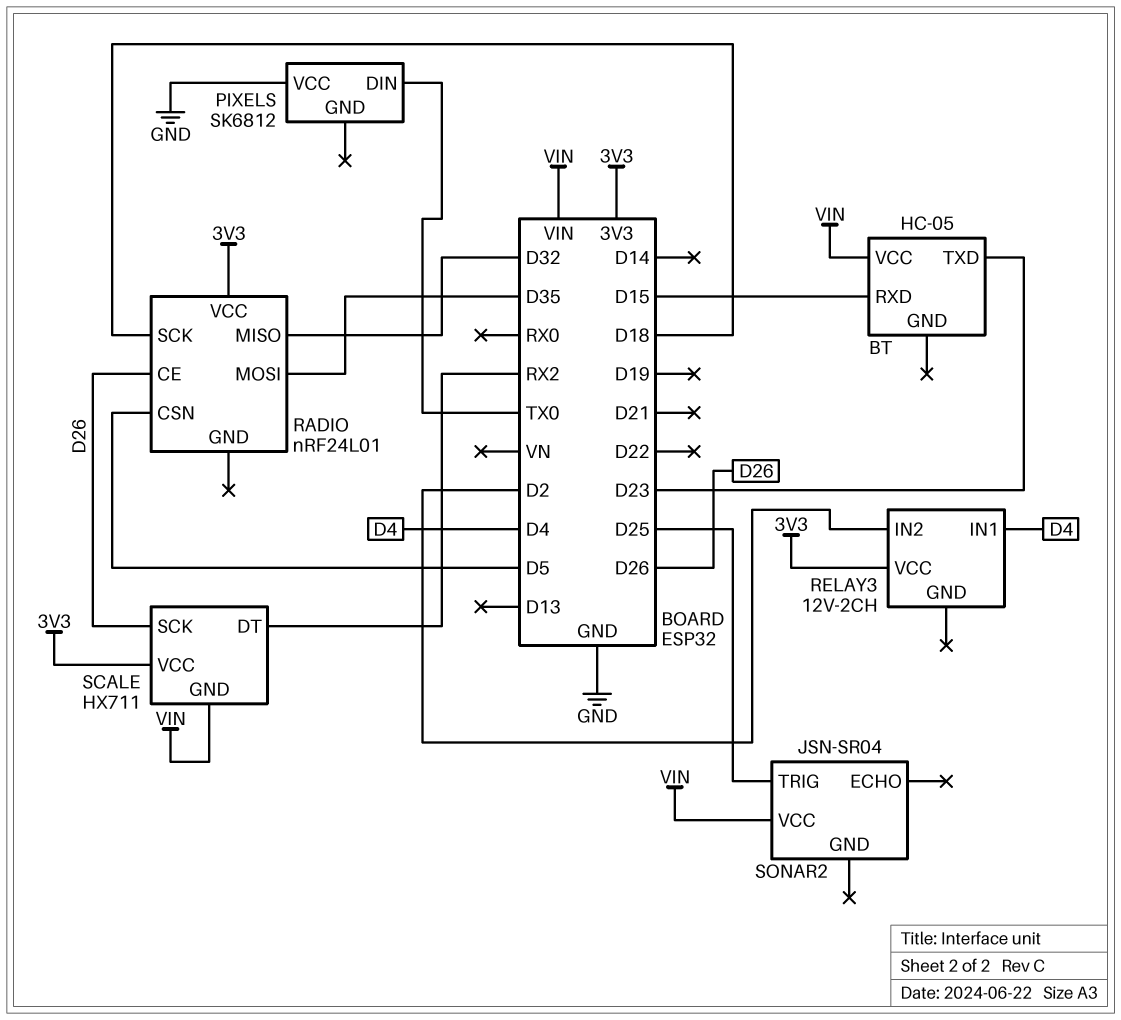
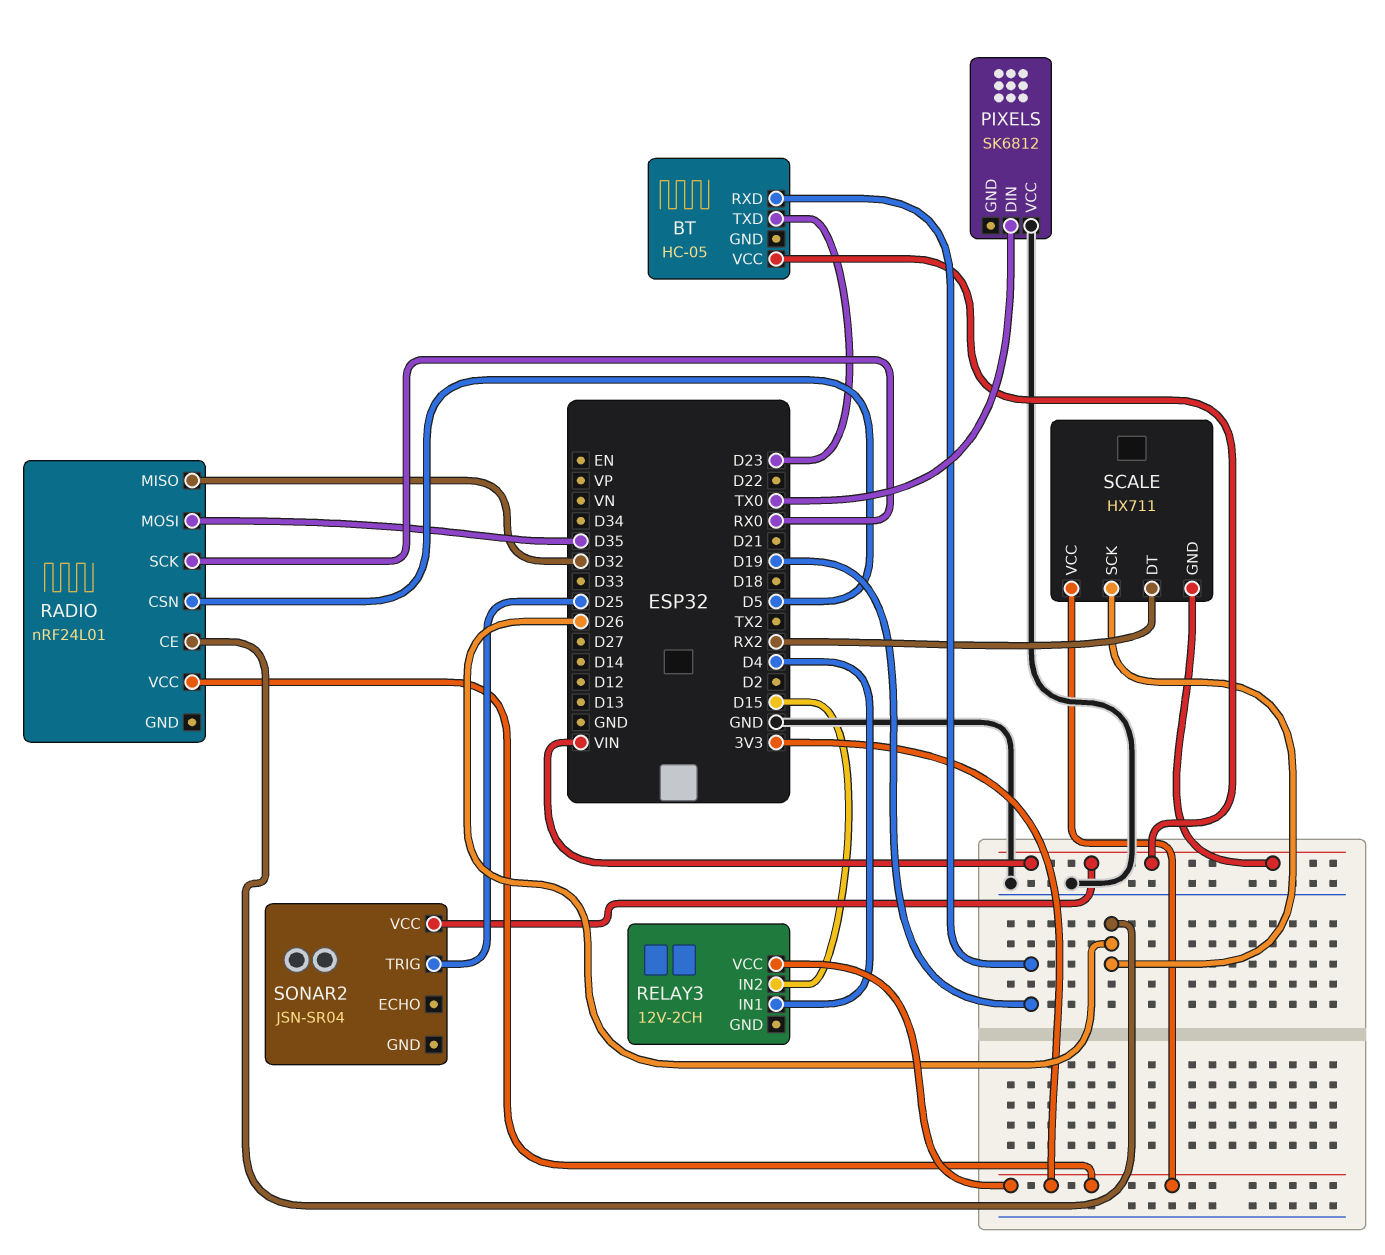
BT pin RXD: D15 -> D19
RADIO pin SCK: D18 -> RX0
RELAY3 pin IN2: D2 -> D15

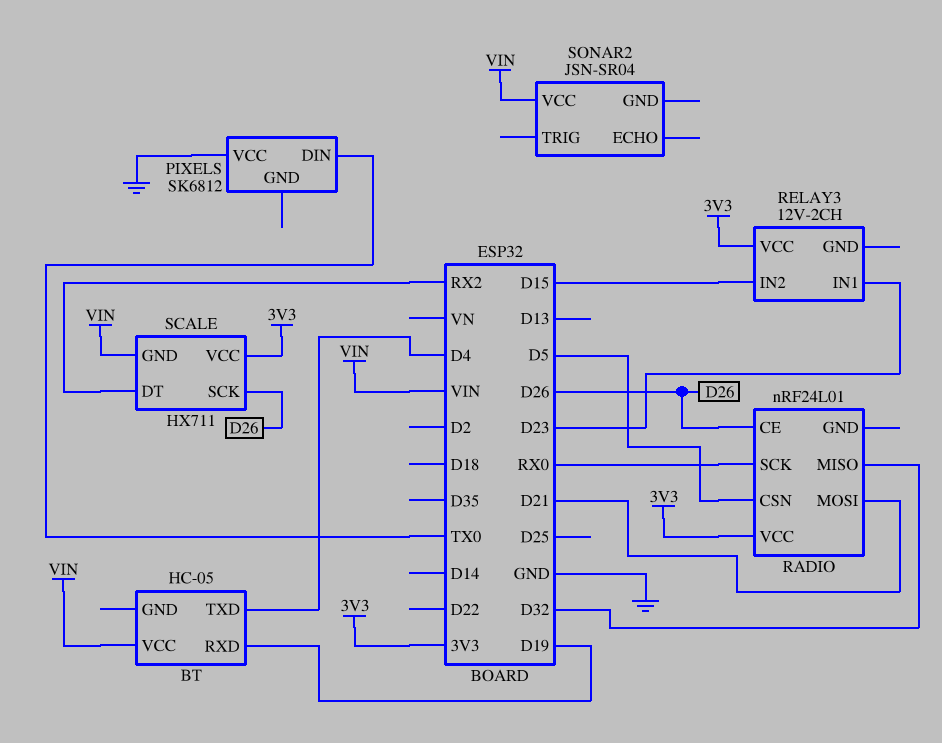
BT pin TXD: D23 -> D4
RADIO pin MOSI: D35 -> D21
RELAY3 pin IN1: D4 -> D23
SONAR2 pin TRIG: D25 -> none

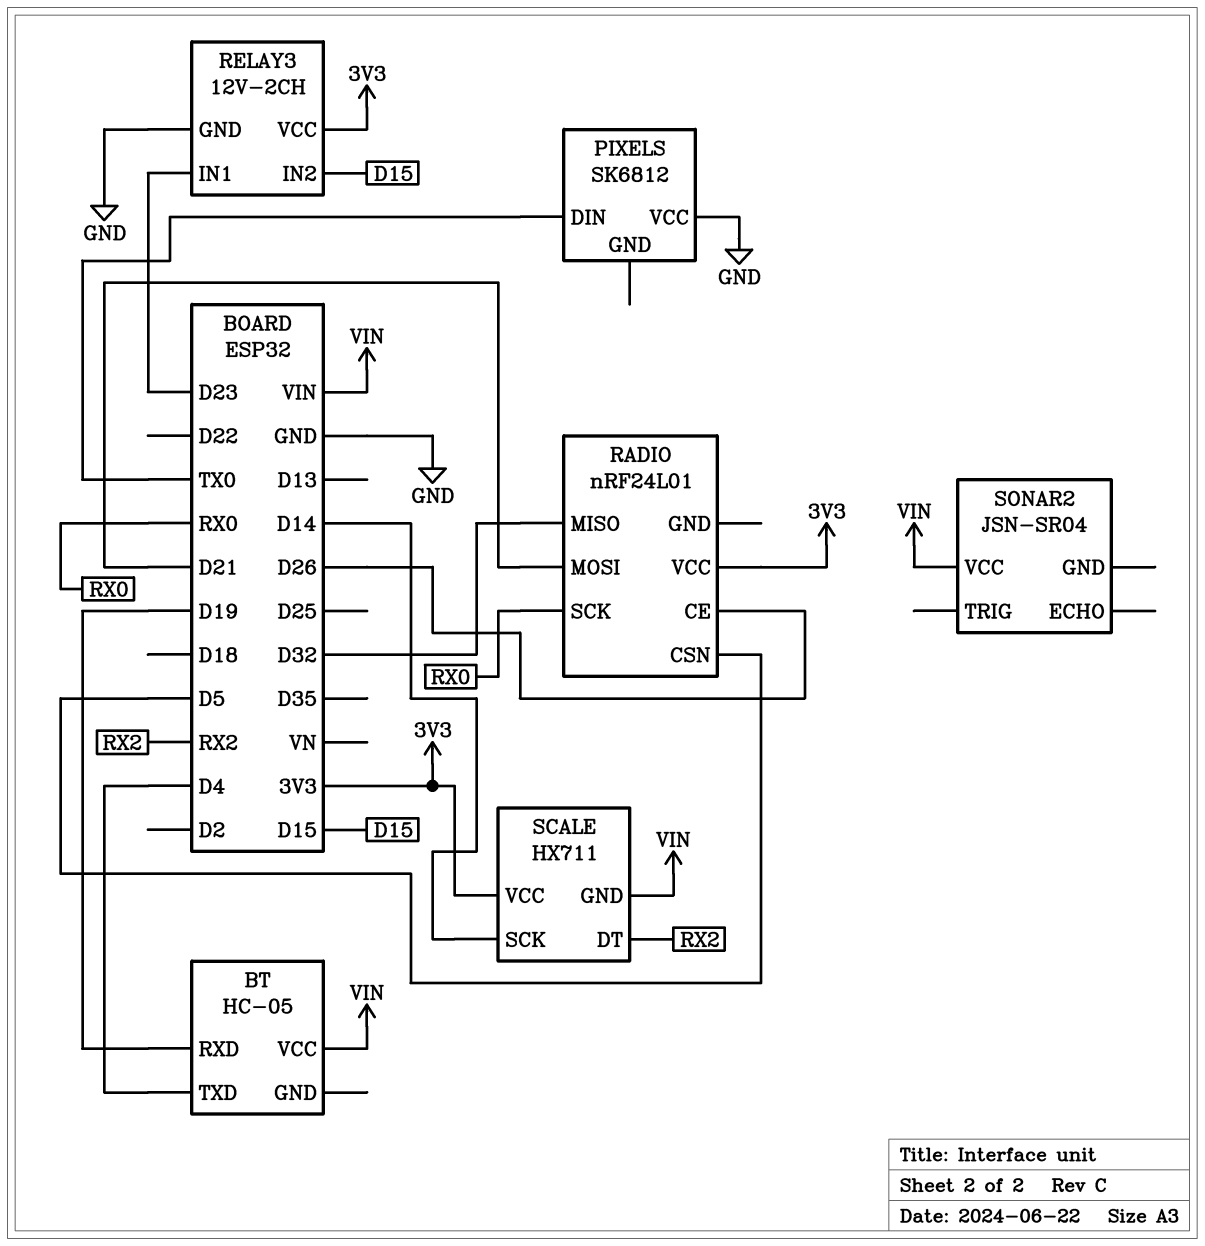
RELAY3 pin GND: none -> GND
SCALE pin SCK: D26 -> D14

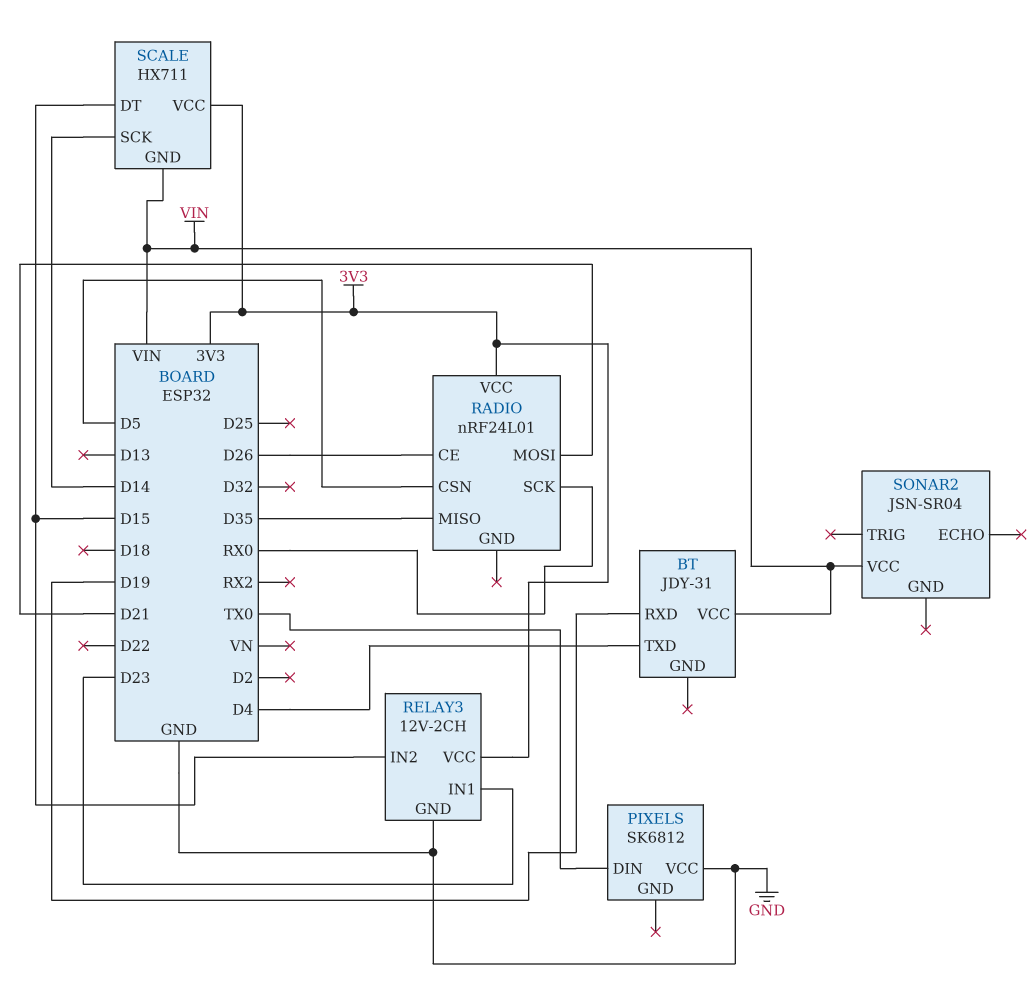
BT: HC-05 -> JDY-31
RADIO pin MISO: D32 -> D35
SCALE pin DT: RX2 -> D15

